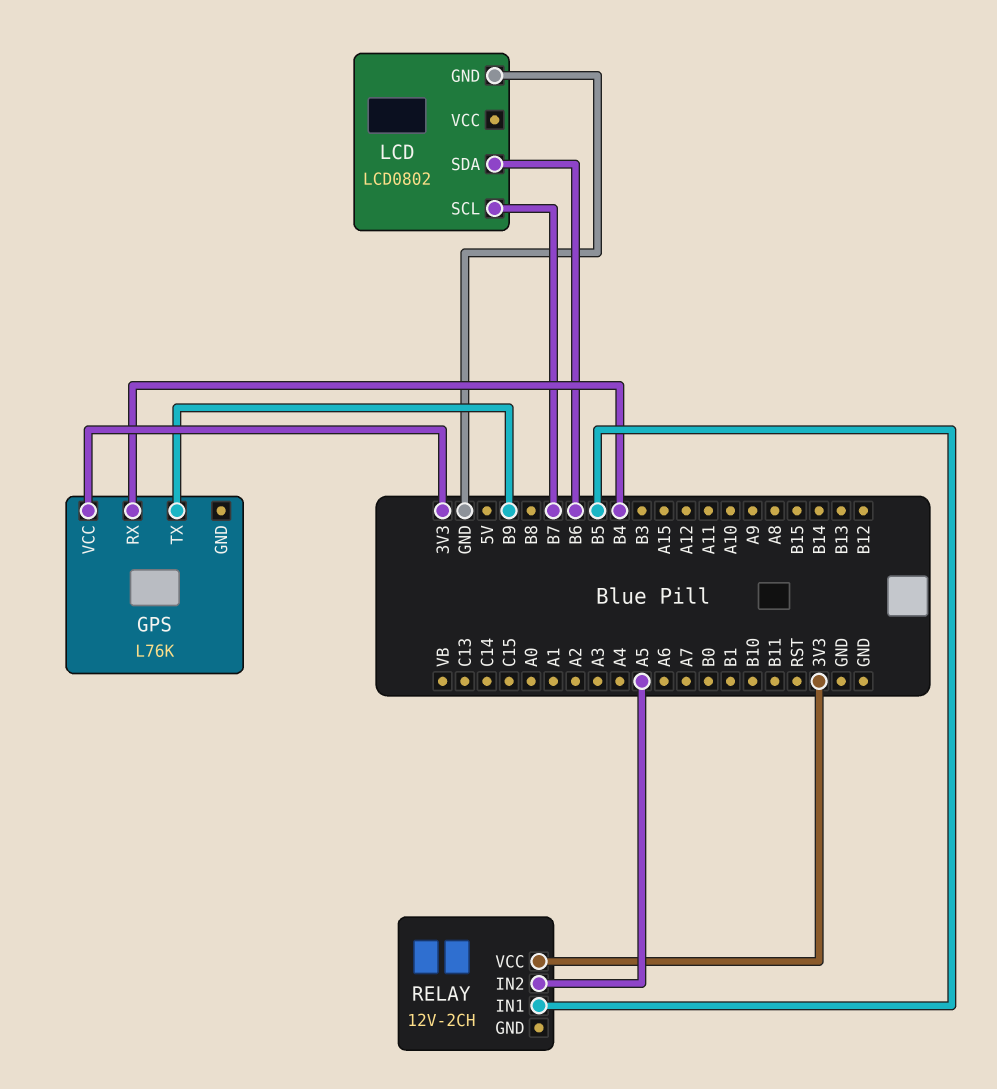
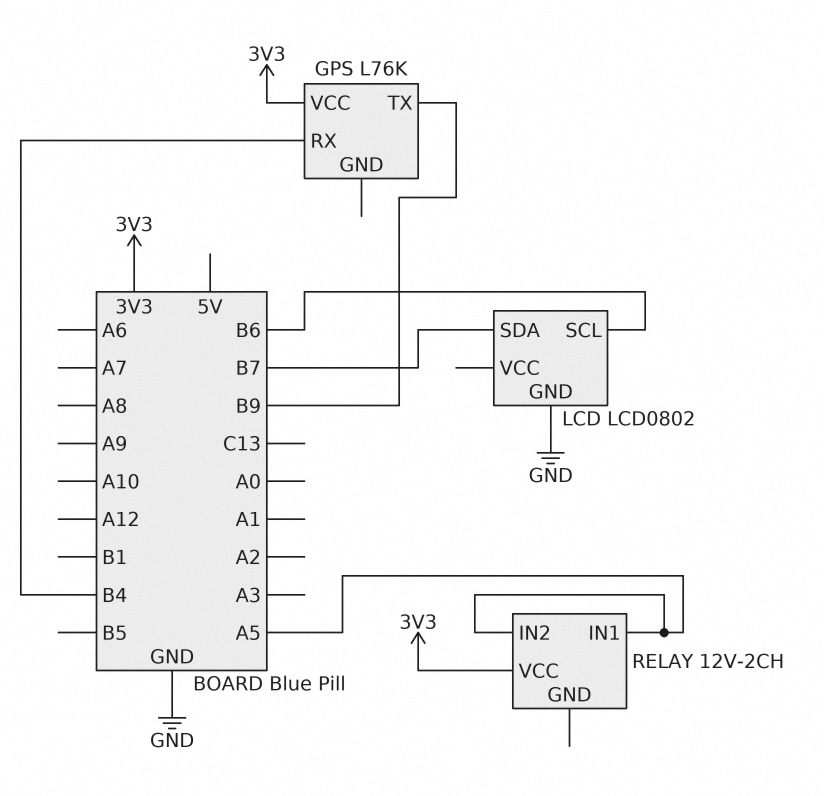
LCD pin SCL: B7 -> B6
LCD pin SDA: B6 -> B7
RELAY pin IN1: B5 -> A5

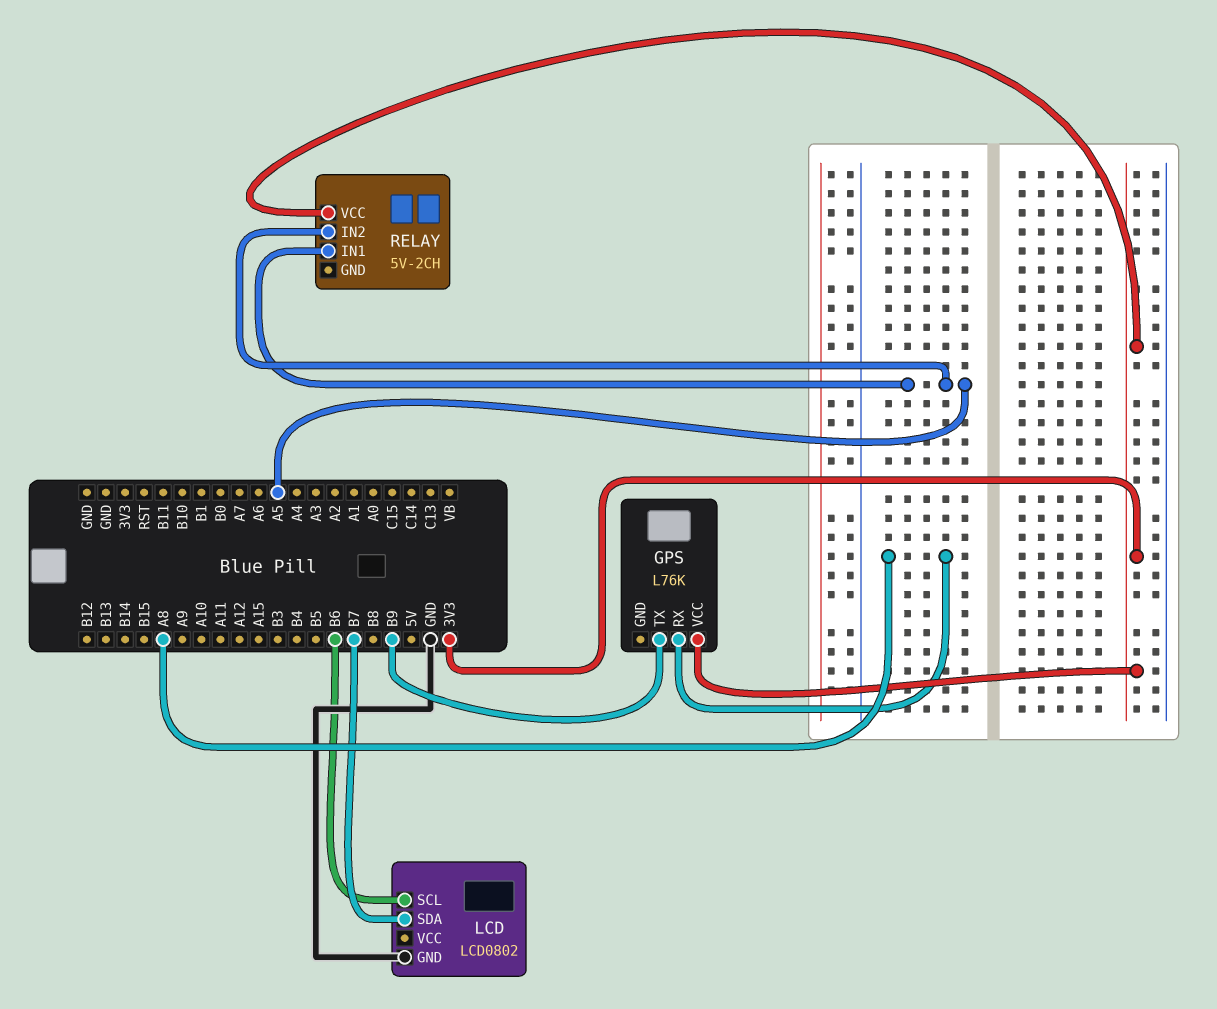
GPS pin RX: B4 -> A8
RELAY: 12V-2CH -> 5V-2CH

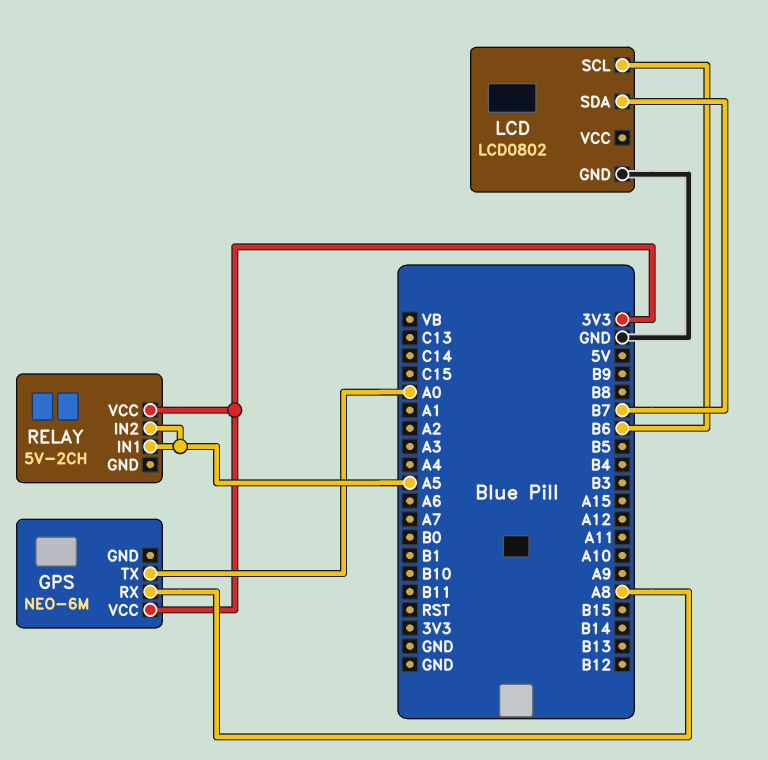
GPS: L76K -> NEO-6M
GPS pin TX: B9 -> A0

